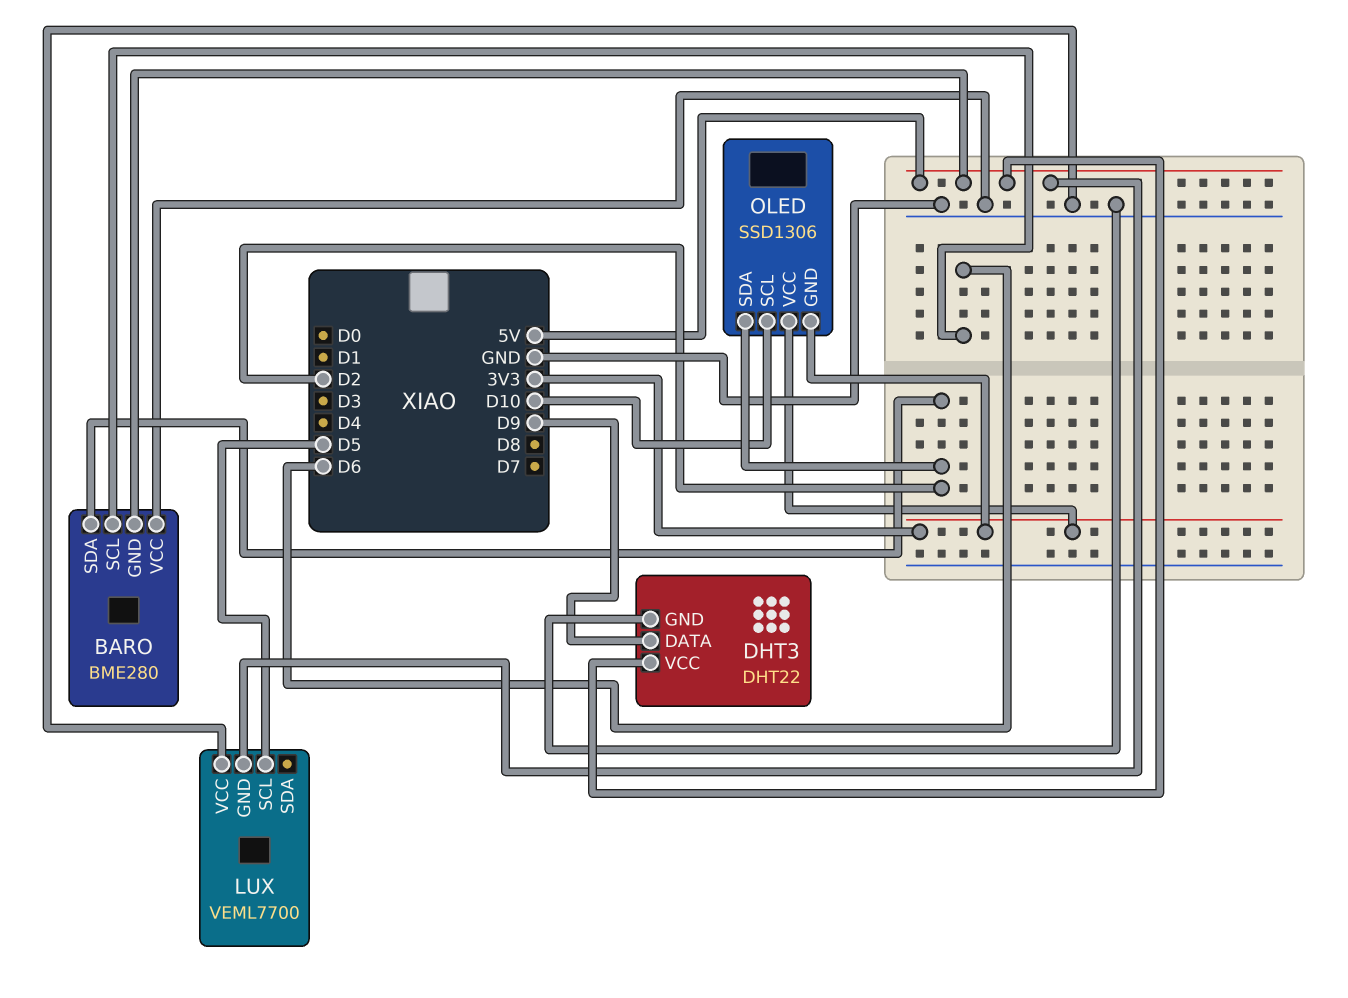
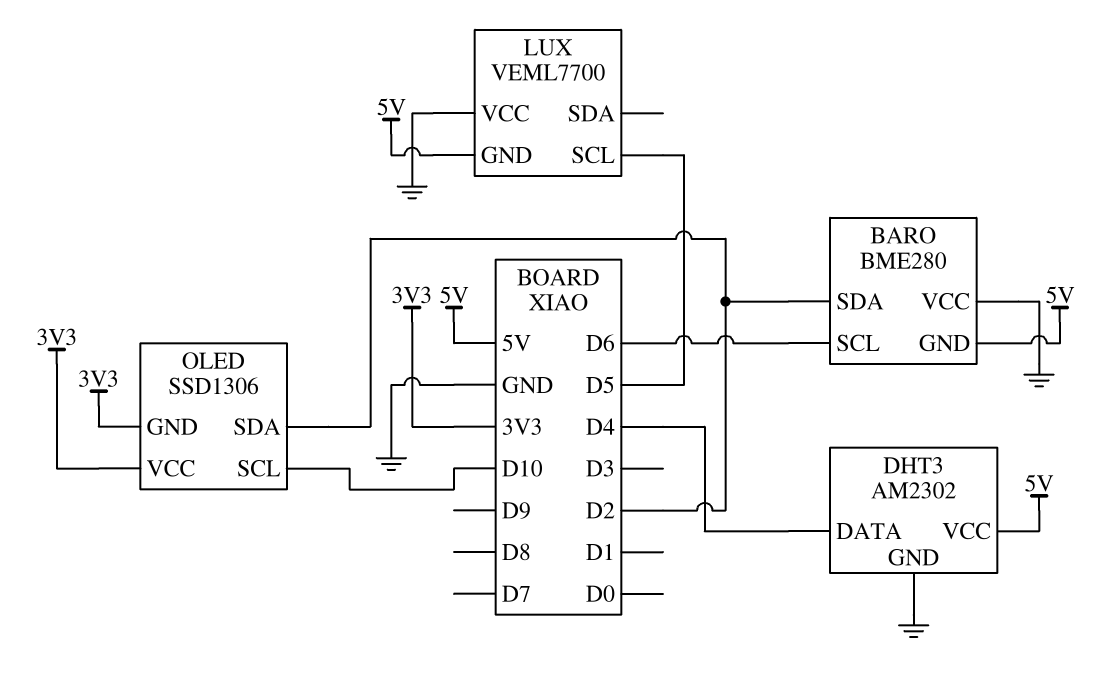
DHT3: DHT22 -> AM2302
DHT3 pin DATA: D9 -> D4

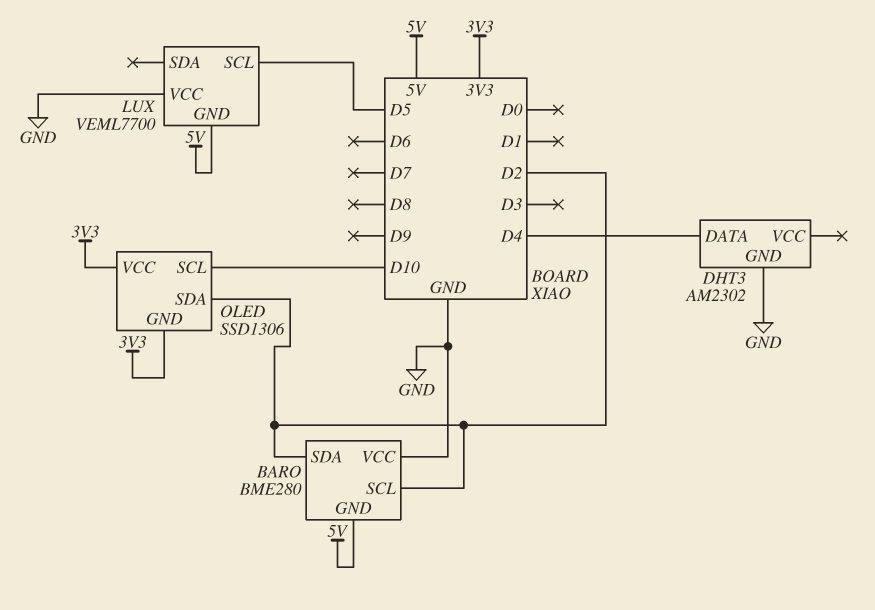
BARO pin SCL: D6 -> D2
DHT3 pin VCC: 5V -> none

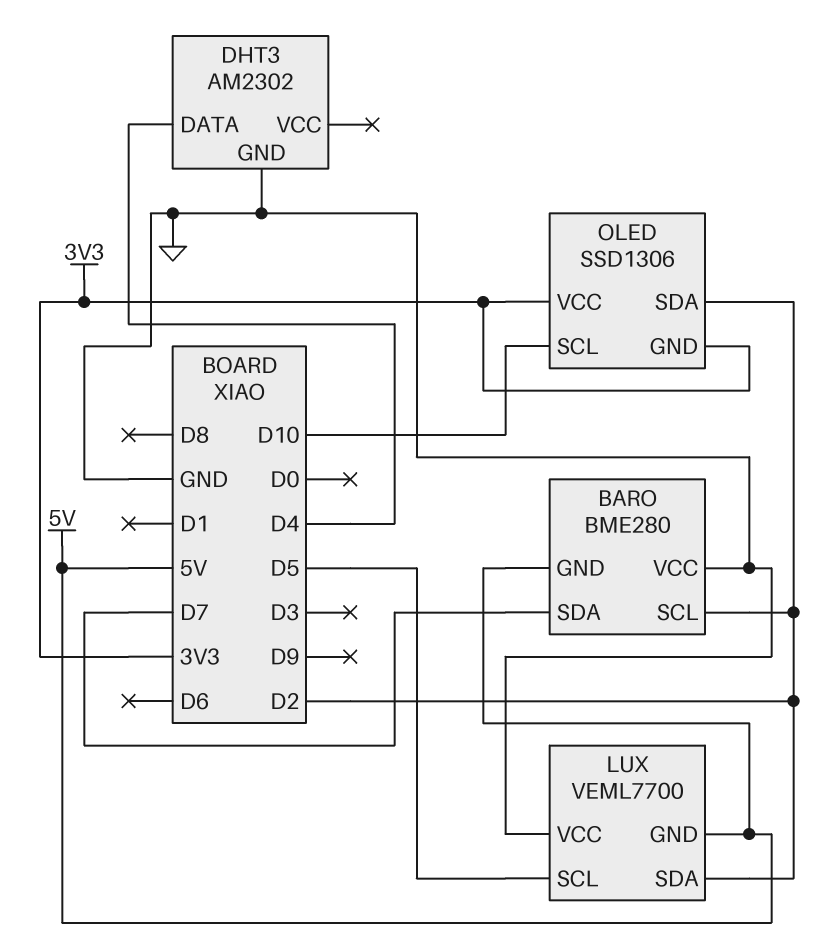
BARO pin SDA: D2 -> D7
LUX pin SDA: none -> D2

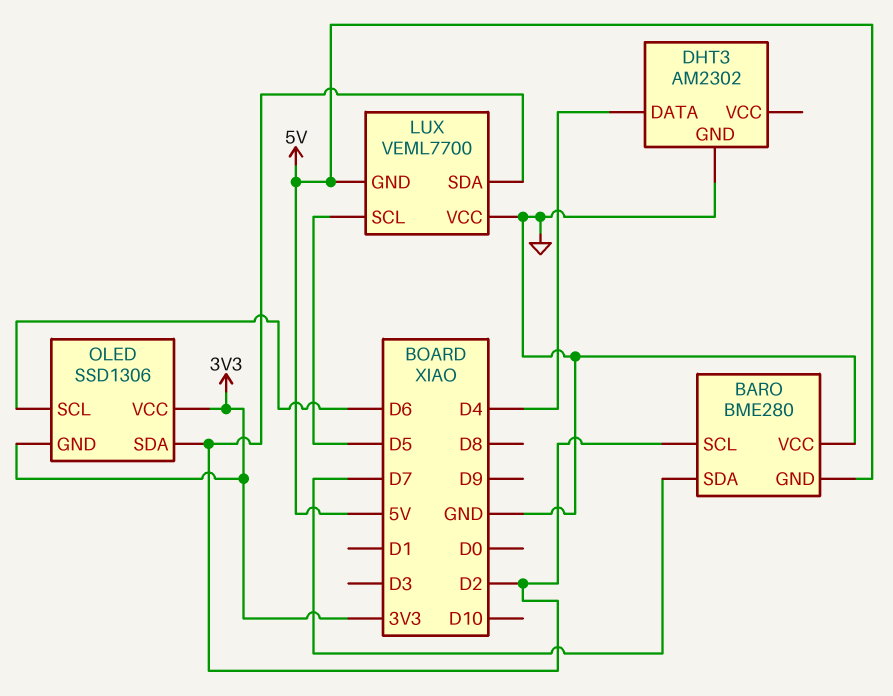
OLED pin SCL: D10 -> D6

